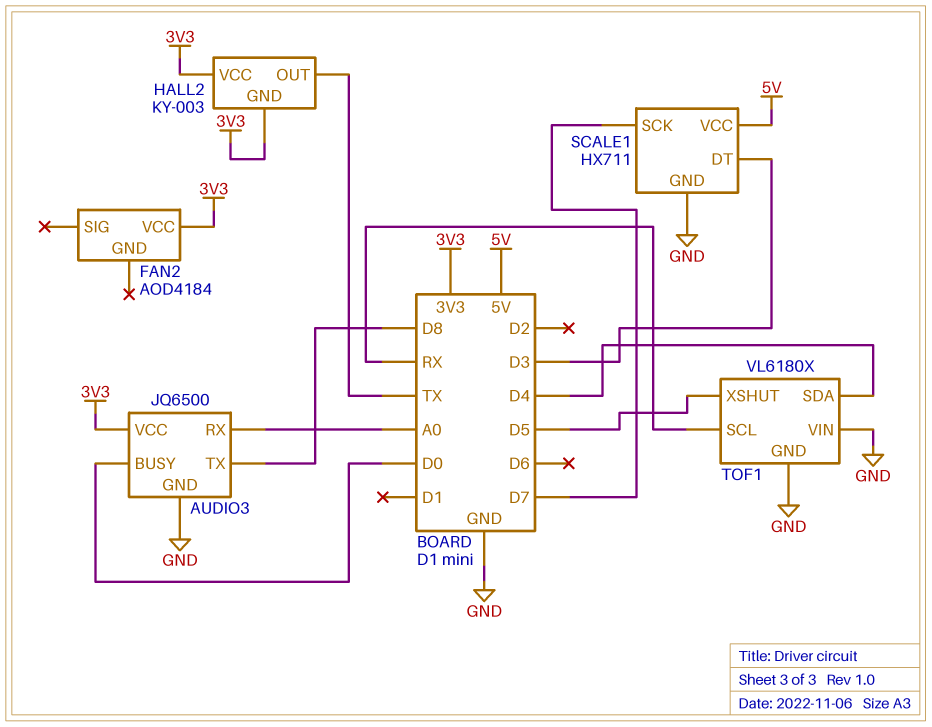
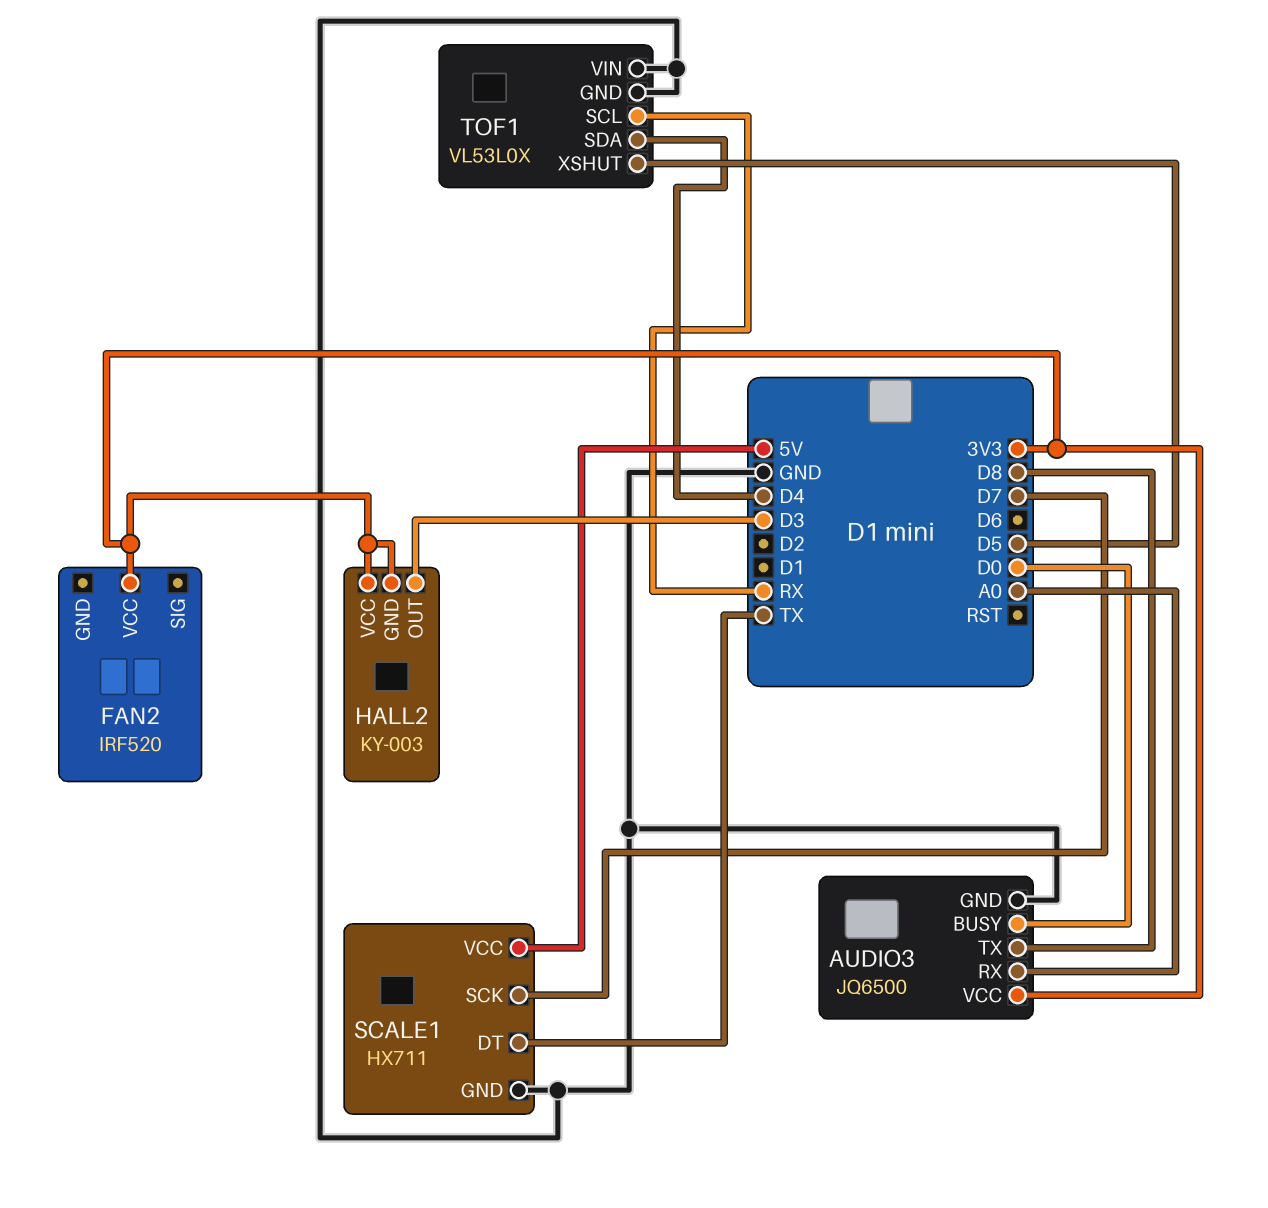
FAN2: AOD4184 -> IRF520
HALL2 pin OUT: TX -> D3
SCALE1 pin DT: D3 -> TX
TOF1: VL6180X -> VL53L0X

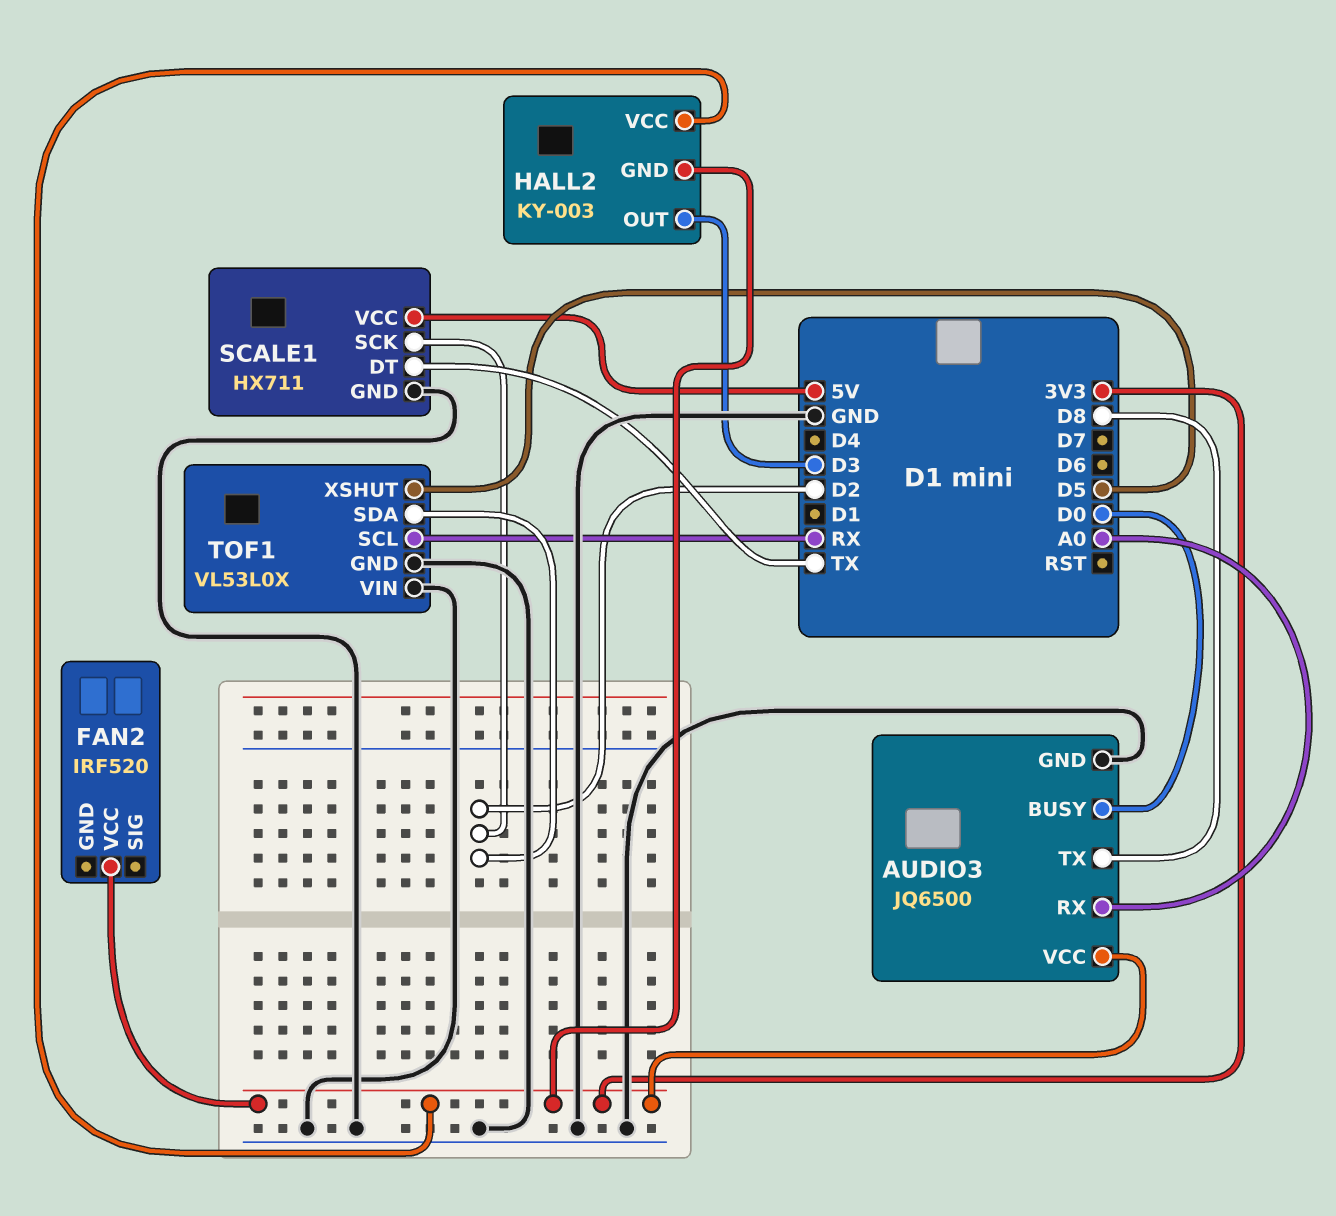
SCALE1 pin SCK: D7 -> D2
TOF1 pin SDA: D4 -> D2

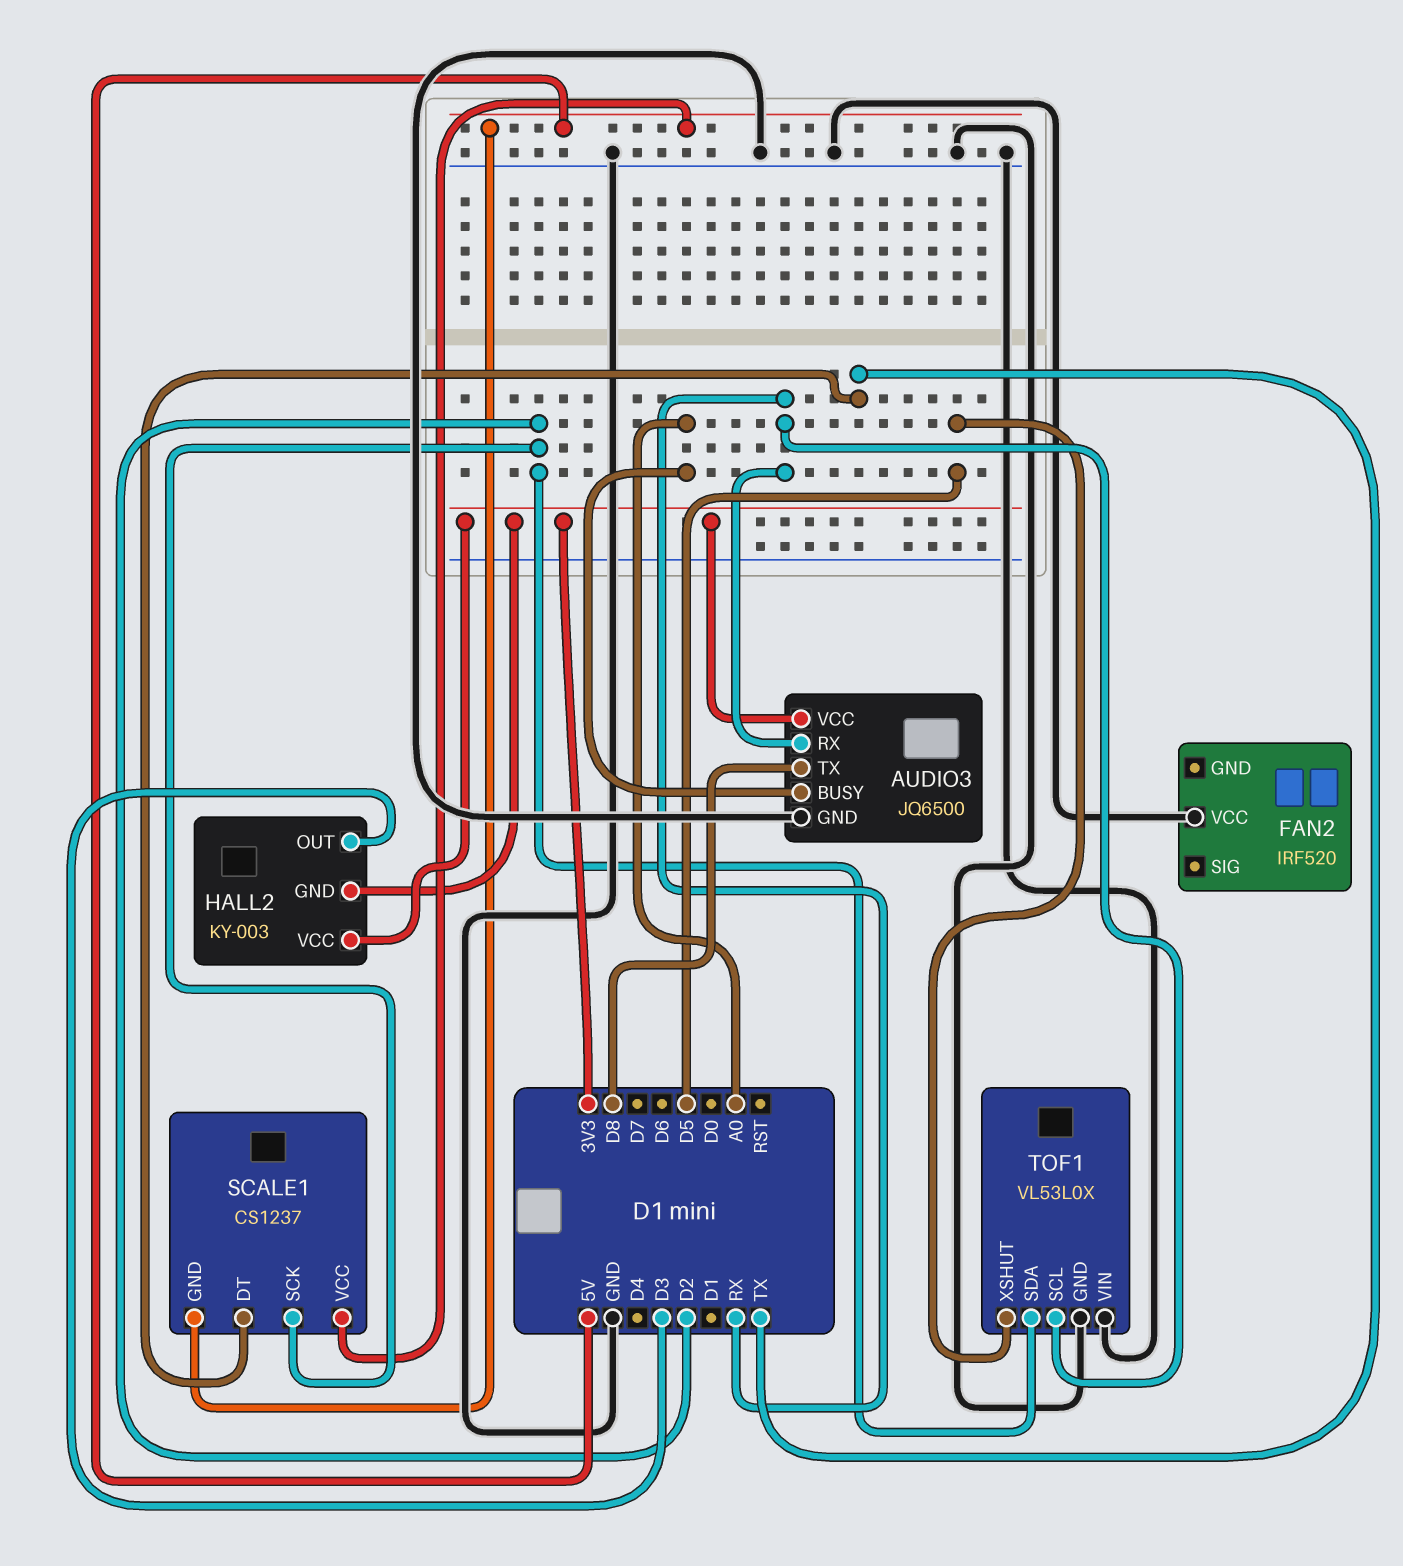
AUDIO3 pin BUSY: D0 -> A0
AUDIO3 pin RX: A0 -> RX
FAN2 pin VCC: 3V3 -> GND
SCALE1: HX711 -> CS1237
SCALE1 pin GND: GND -> 5V

